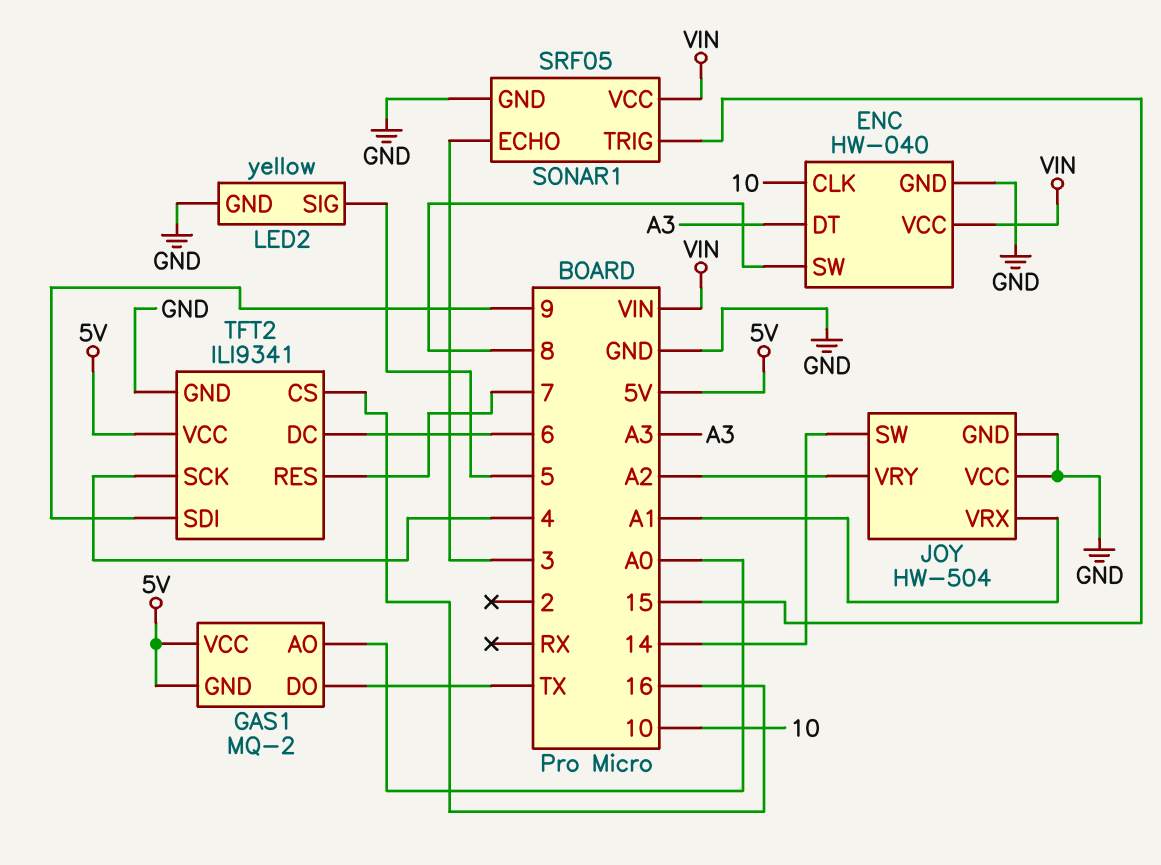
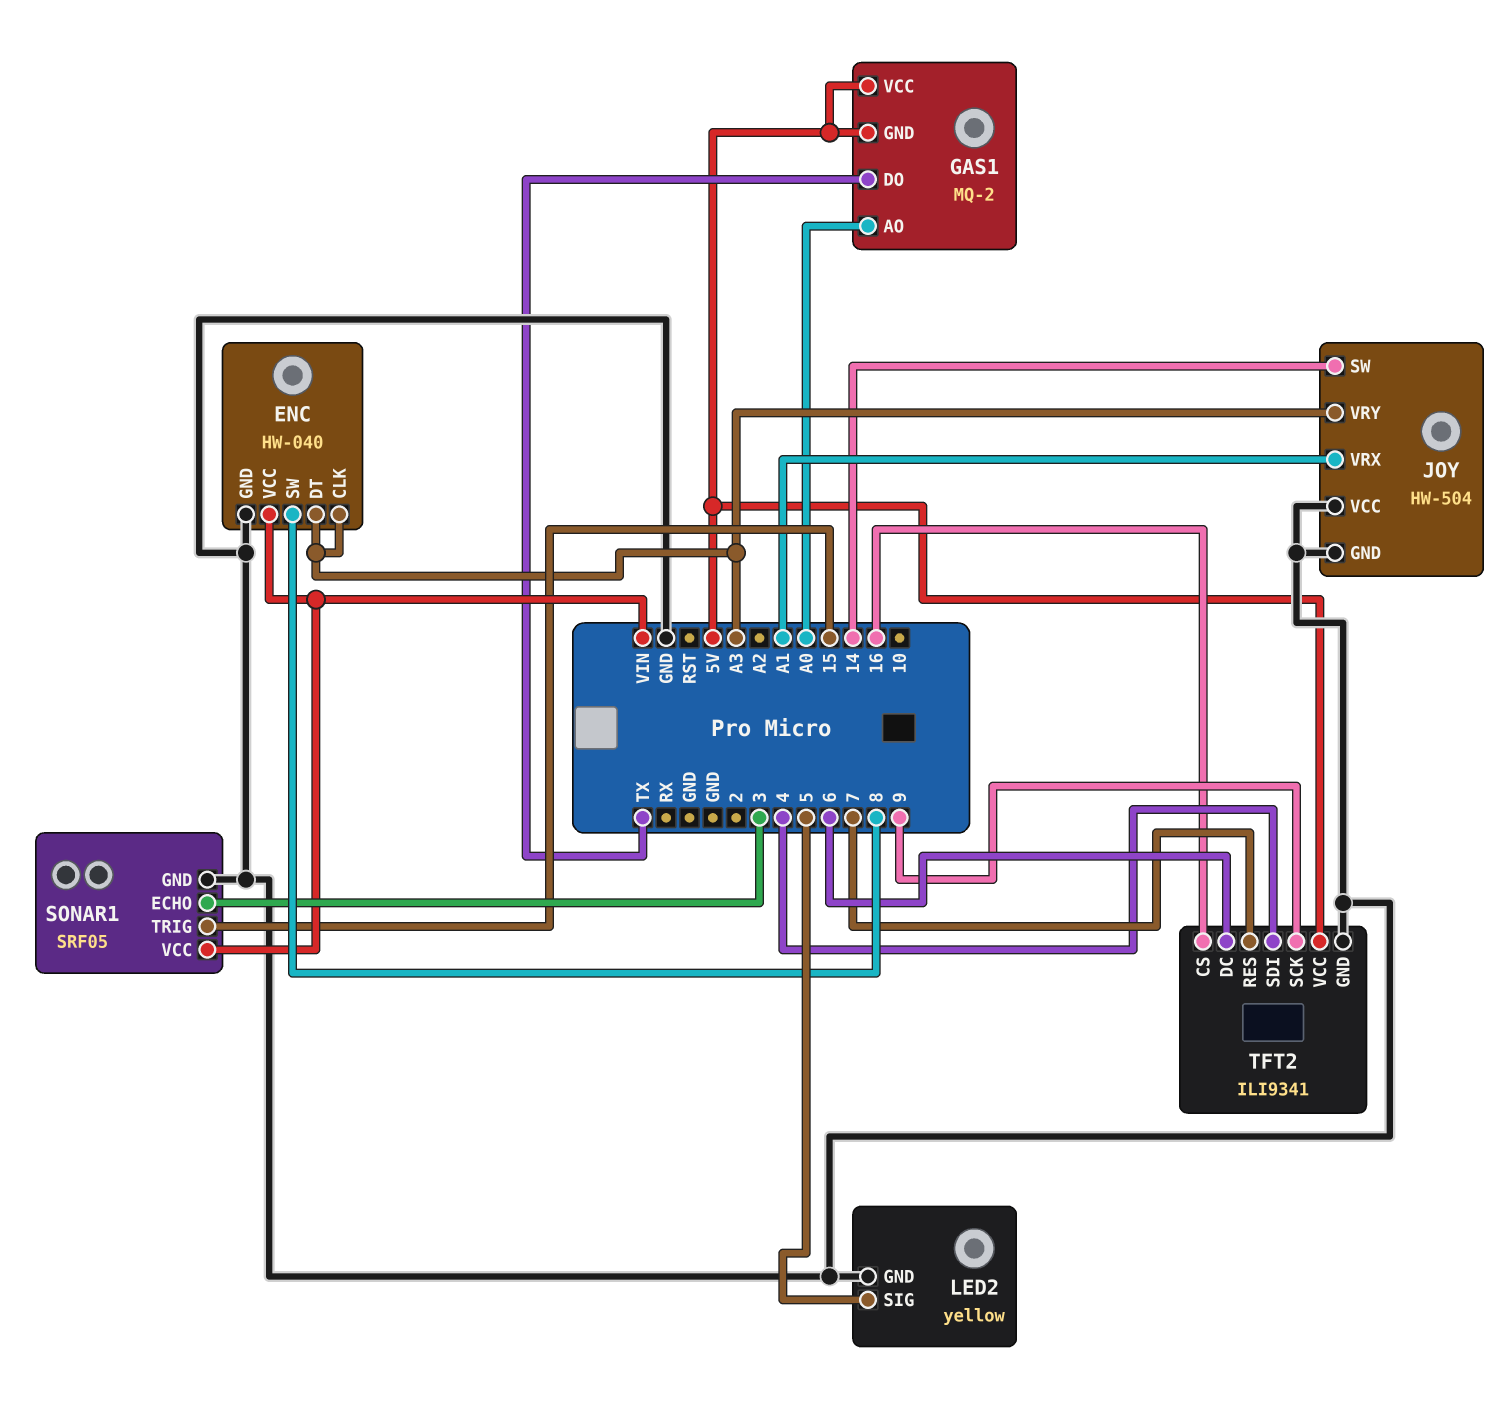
ENC pin CLK: 10 -> A3
JOY pin VRY: A2 -> A3
TFT2 pin SCK: 4 -> 9
TFT2 pin SDI: 9 -> 4

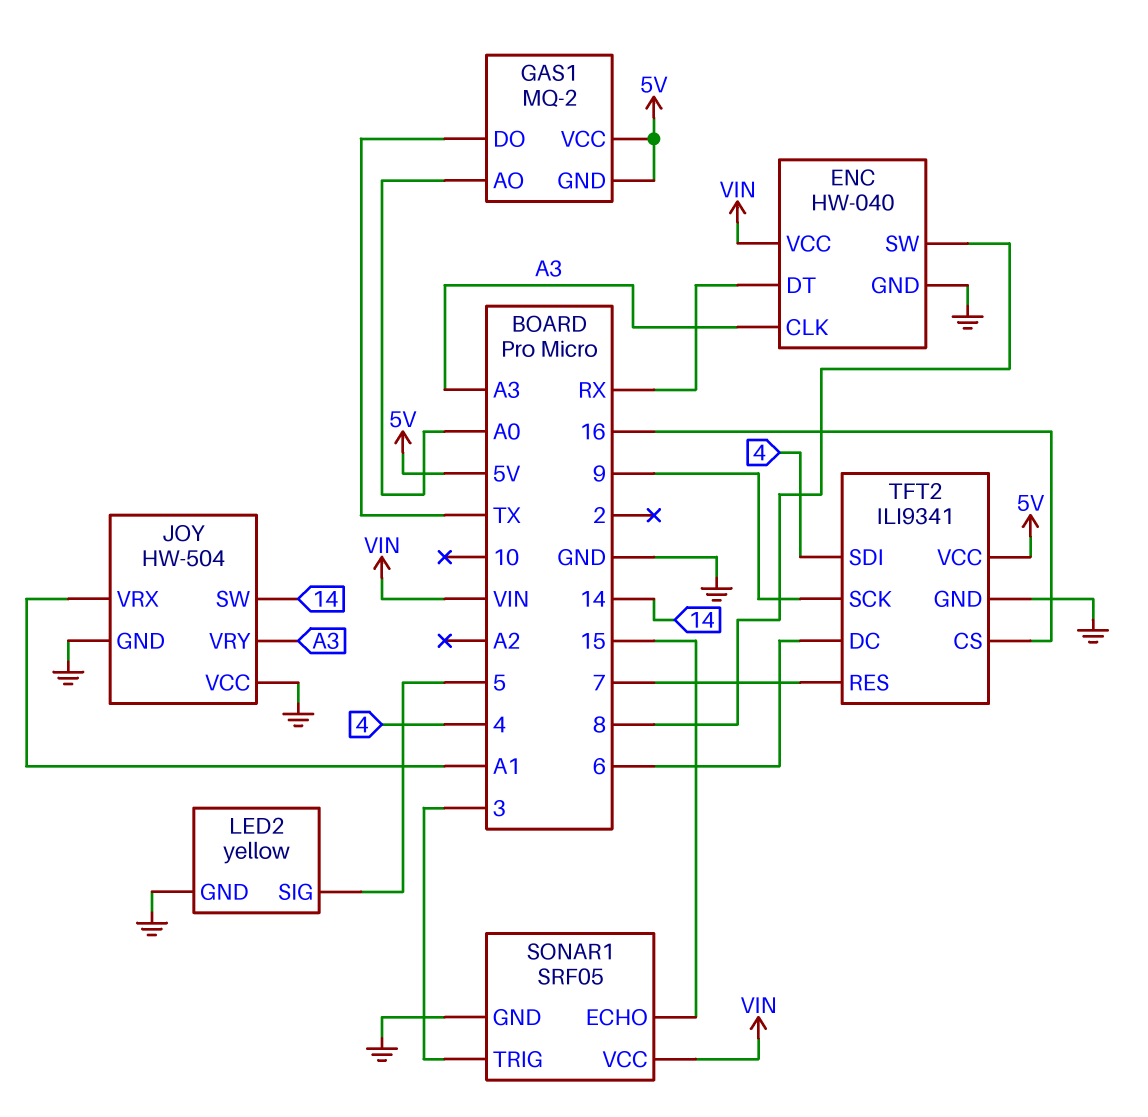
ENC pin DT: A3 -> RX
SONAR1 pin ECHO: 3 -> 15
SONAR1 pin TRIG: 15 -> 3

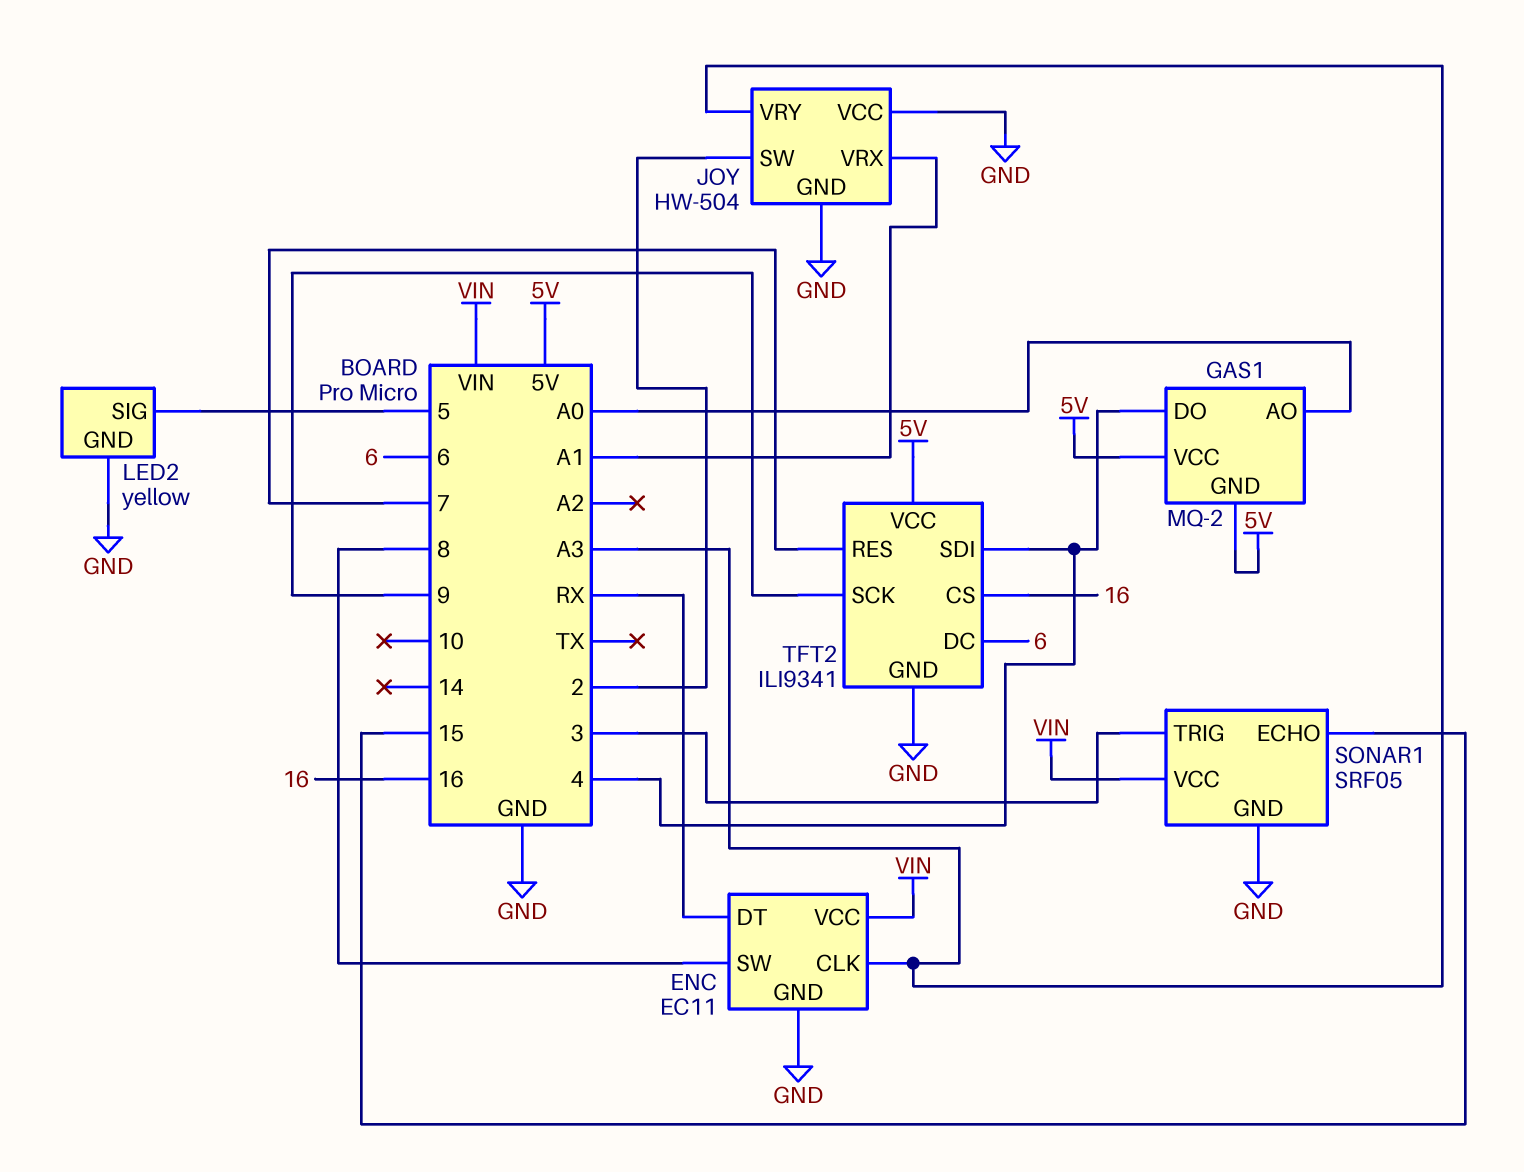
ENC: HW-040 -> EC11
GAS1 pin DO: TX -> 4
JOY pin SW: 14 -> 2

